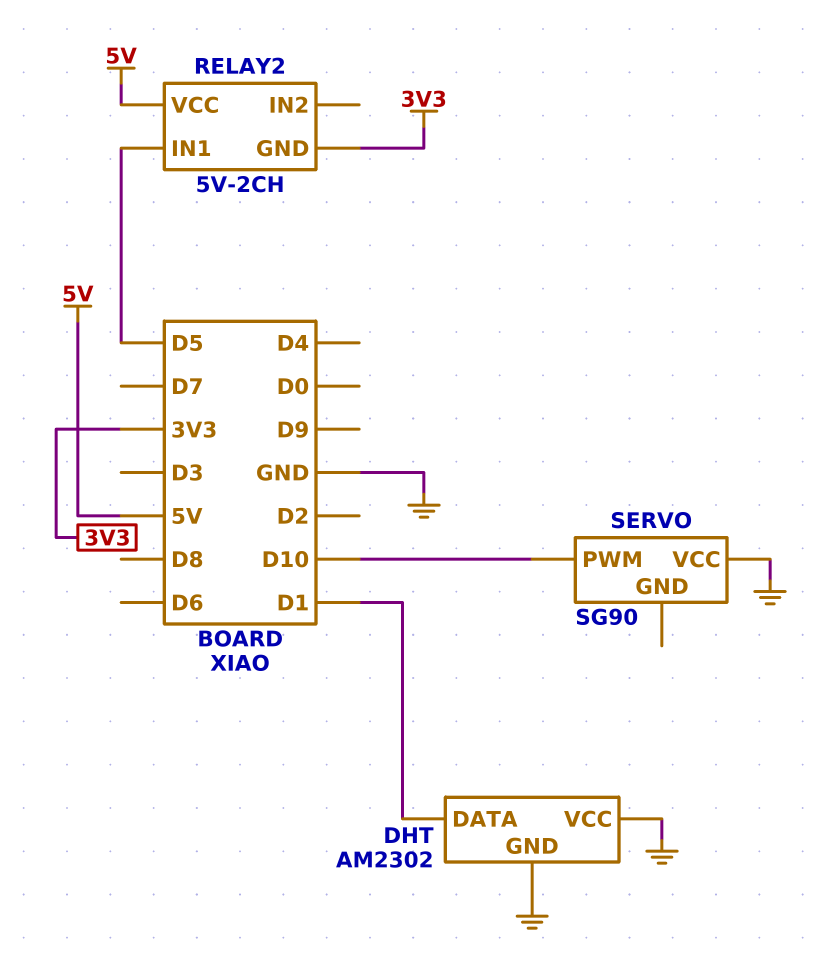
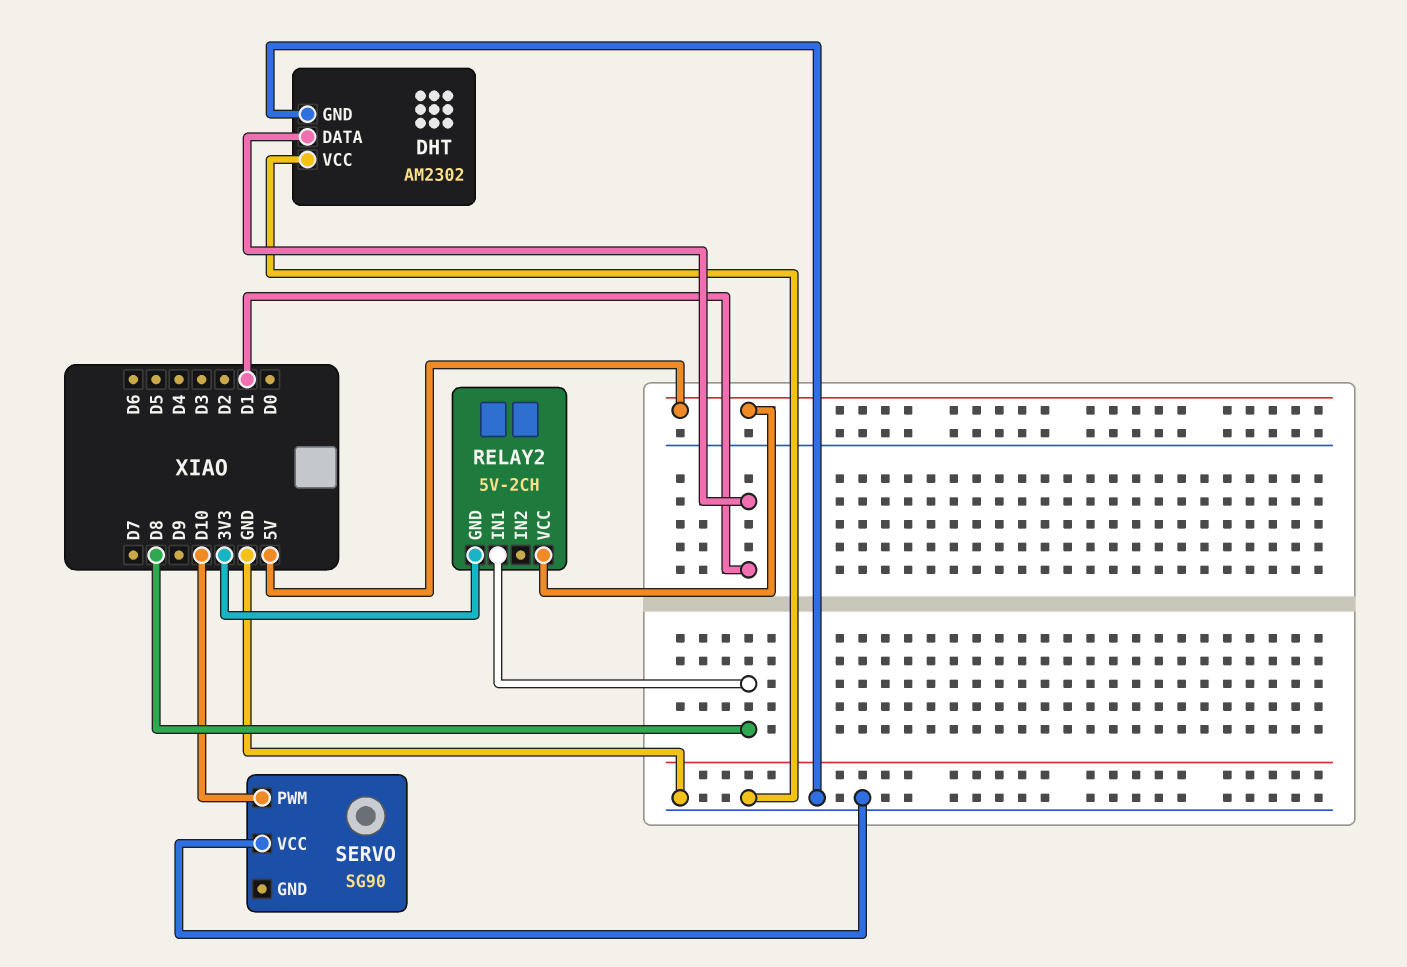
RELAY2 pin IN1: D5 -> D8

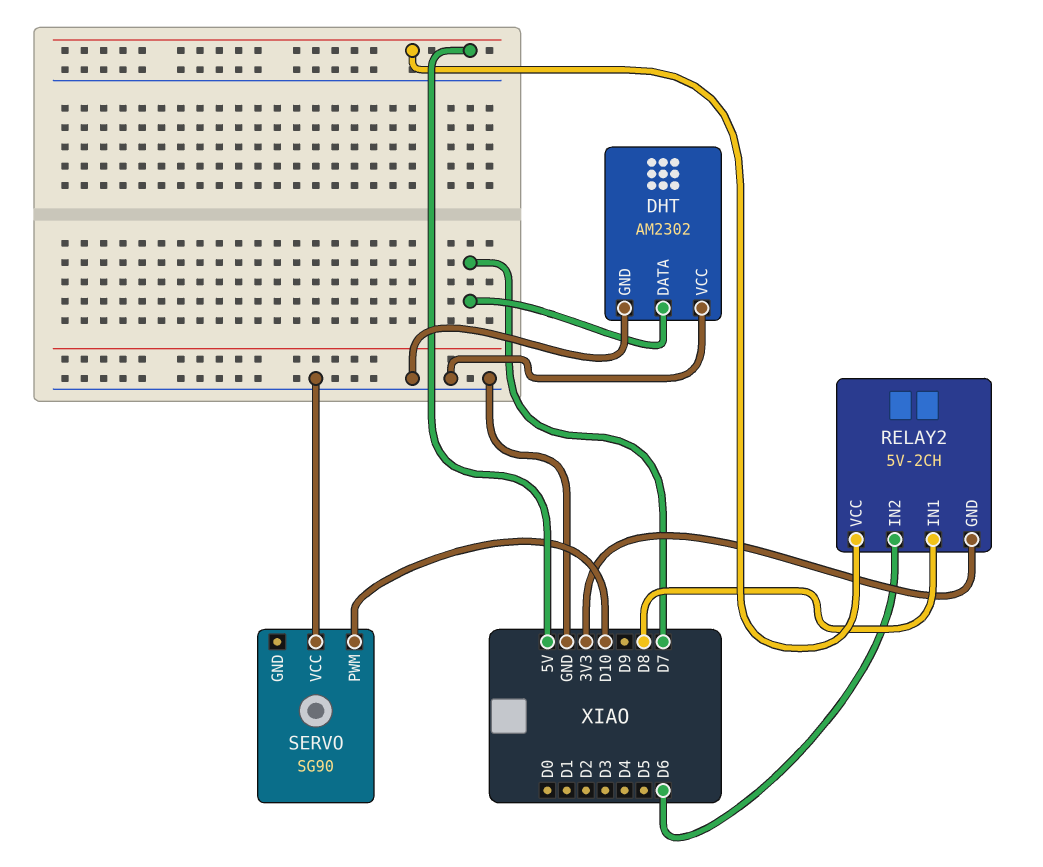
DHT pin DATA: D1 -> D7
RELAY2 pin IN2: none -> D6

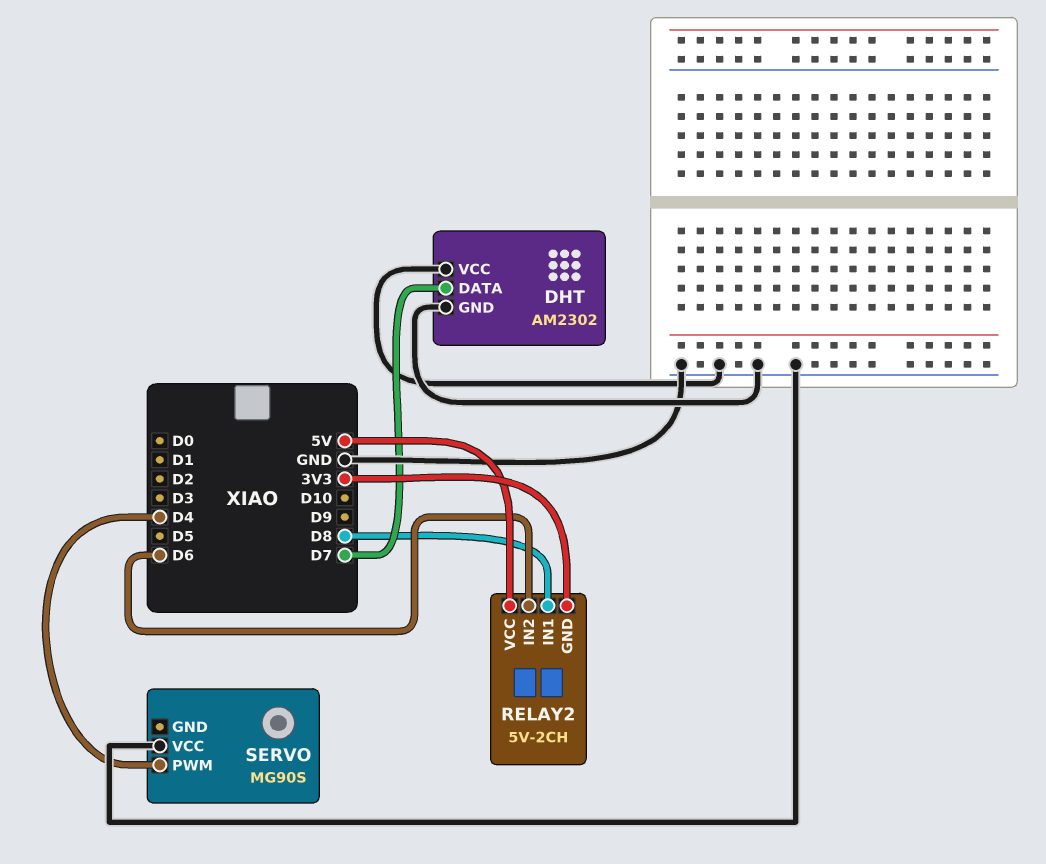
SERVO: SG90 -> MG90S
SERVO pin PWM: D10 -> D4

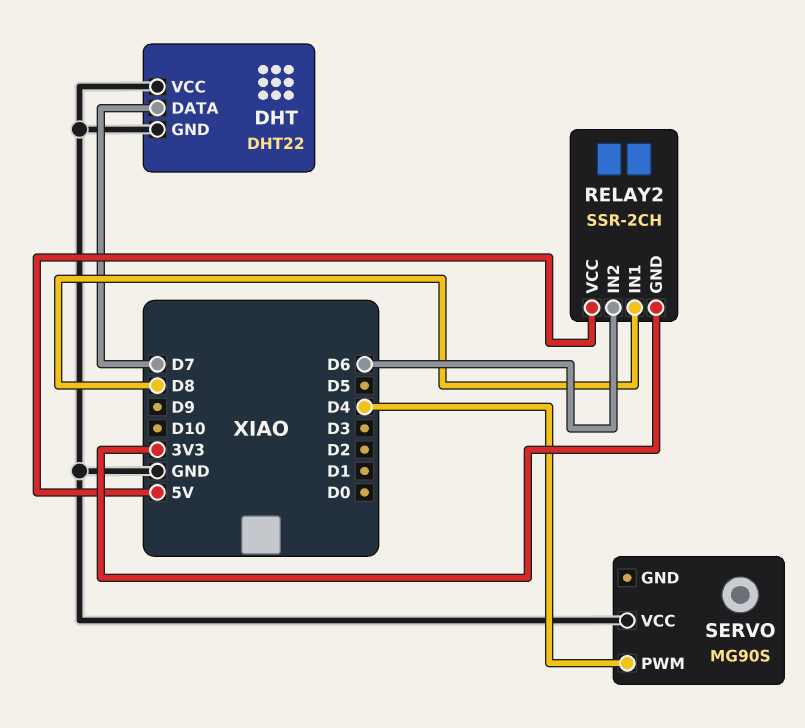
DHT: AM2302 -> DHT22
RELAY2: 5V-2CH -> SSR-2CH

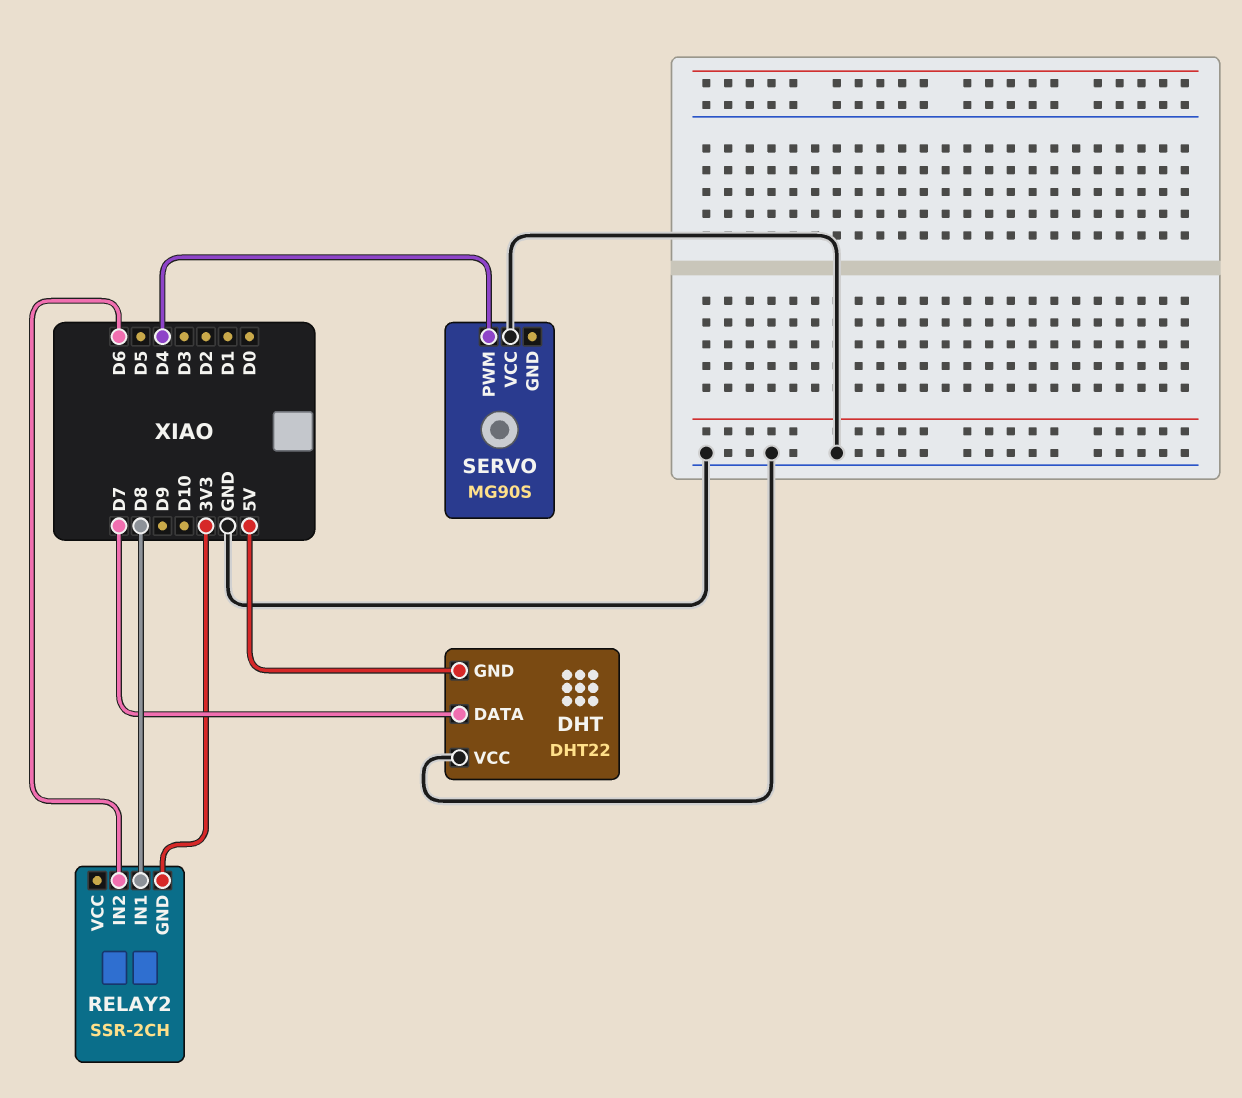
DHT pin GND: GND -> 5V
RELAY2 pin VCC: 5V -> none

